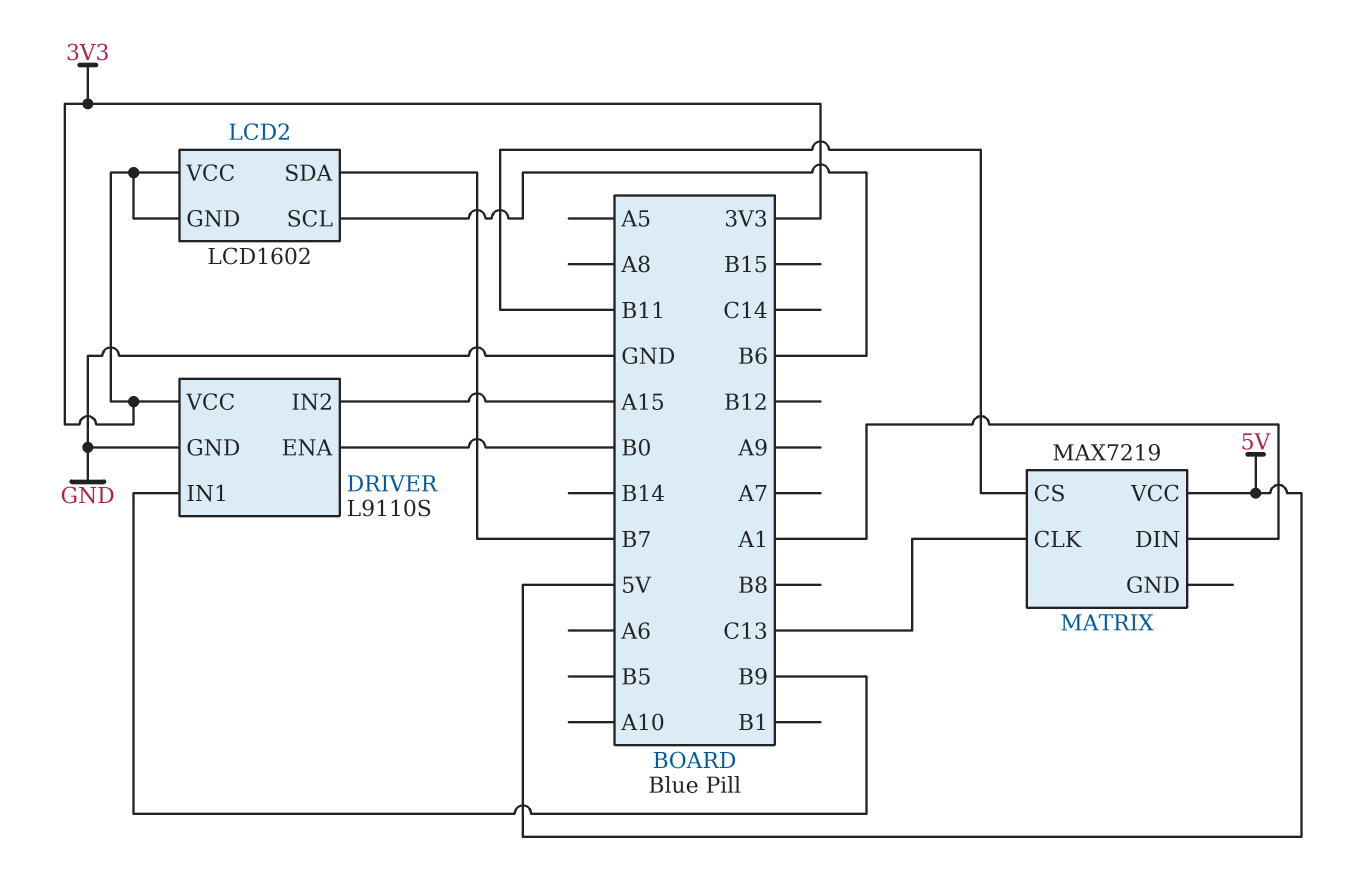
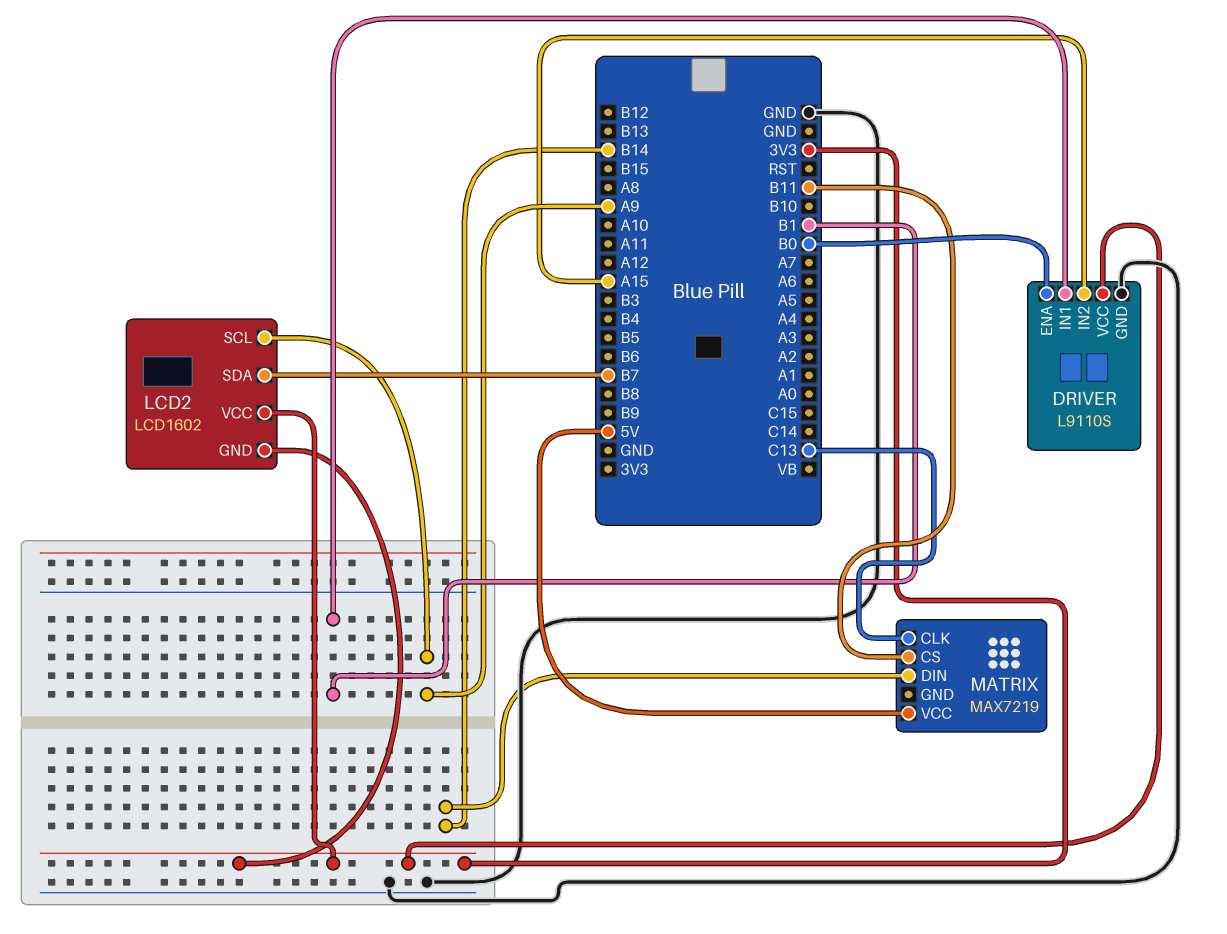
DRIVER pin IN1: B9 -> B1
LCD2 pin SCL: B6 -> A9
MATRIX pin DIN: A1 -> B14

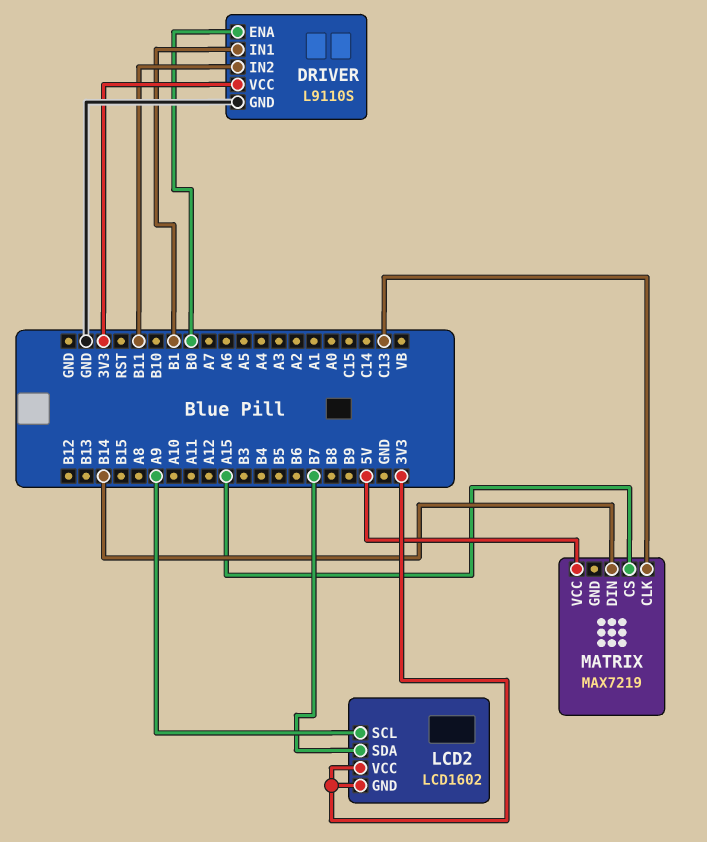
DRIVER pin IN2: A15 -> B11
MATRIX pin CS: B11 -> A15

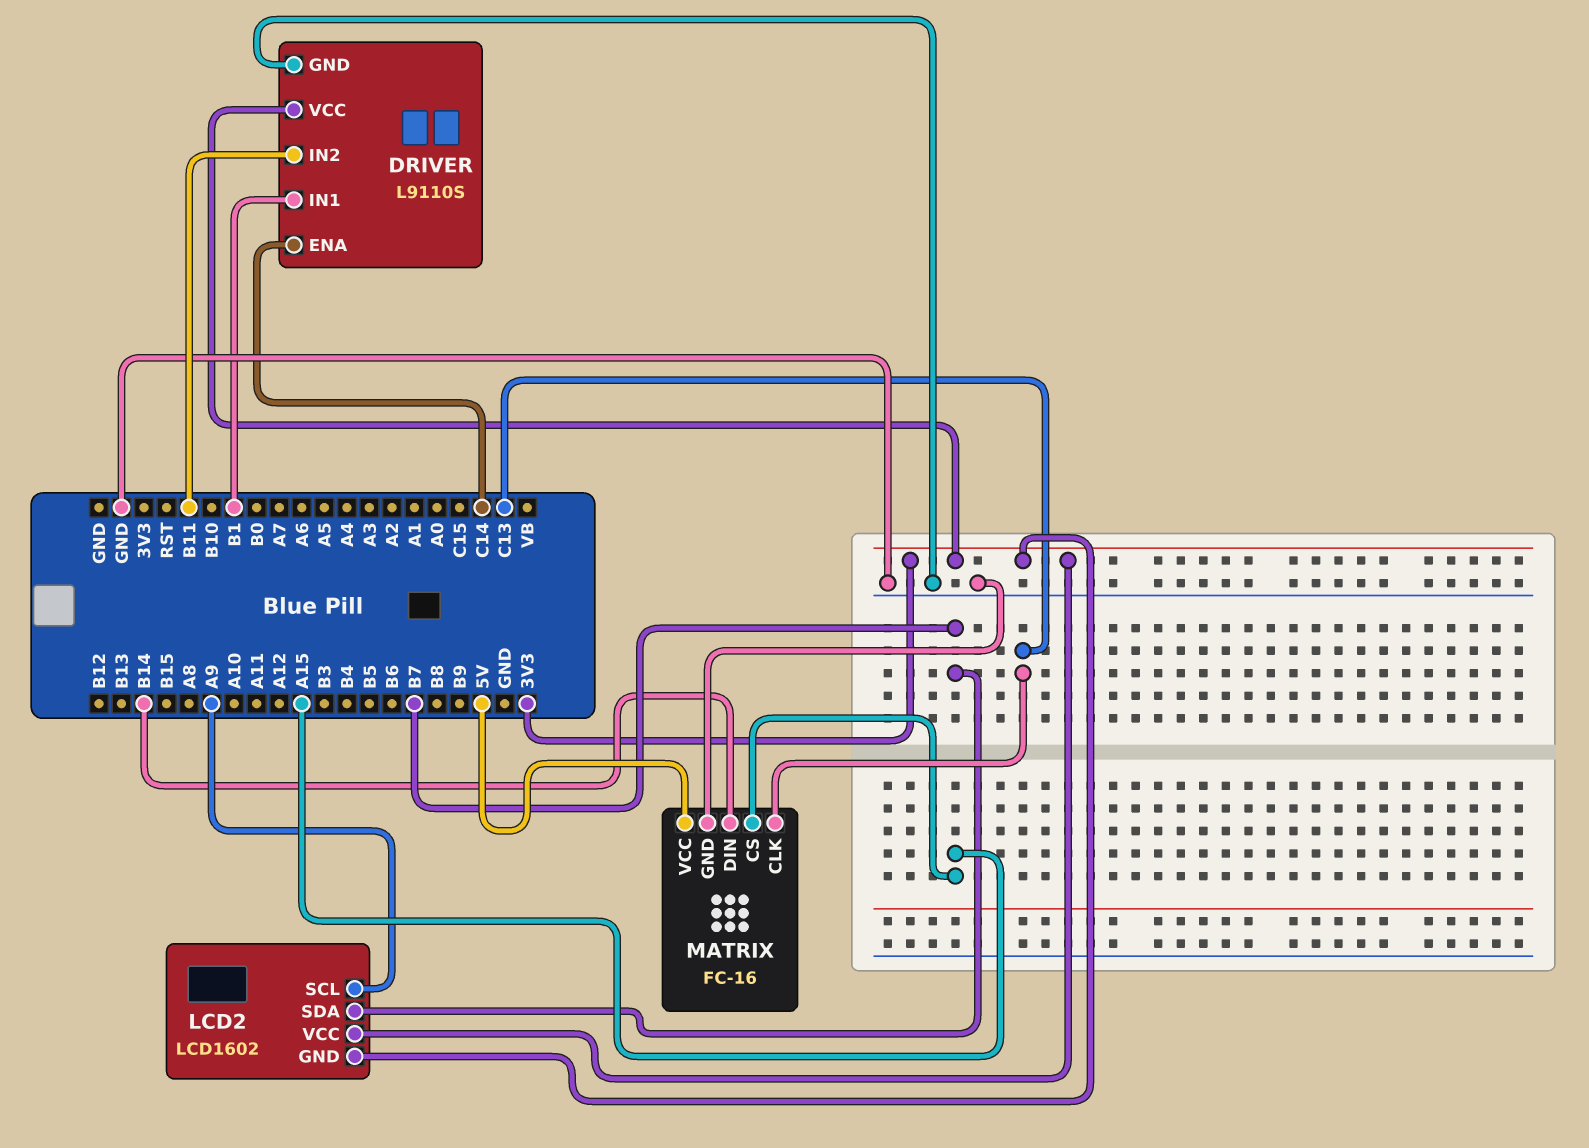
DRIVER pin ENA: B0 -> C14
MATRIX: MAX7219 -> FC-16
MATRIX pin GND: none -> GND

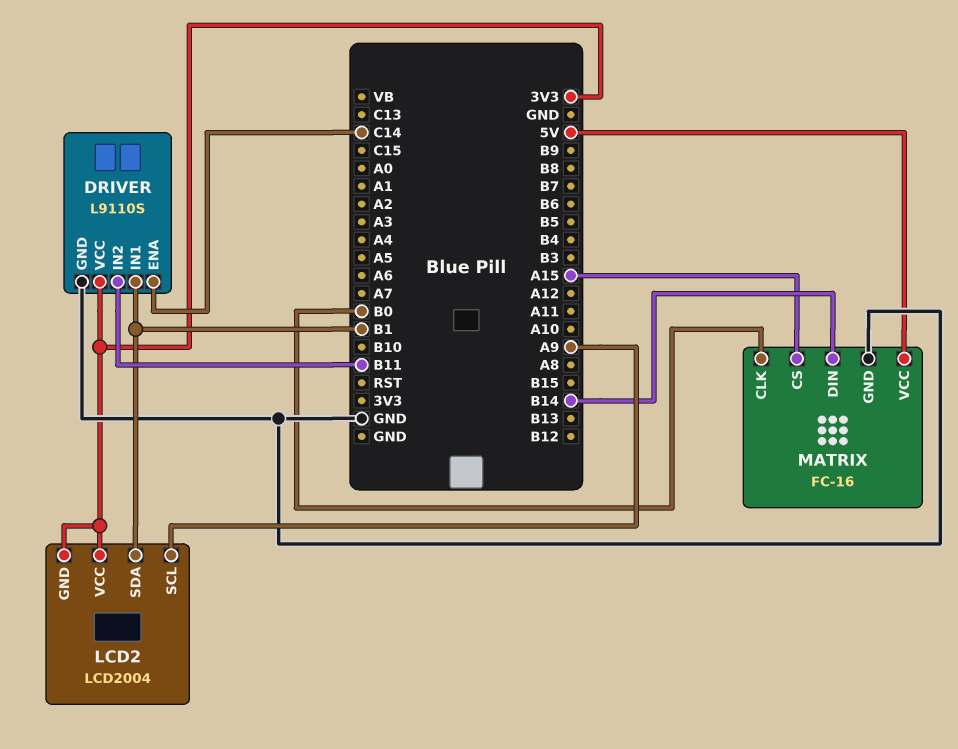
LCD2: LCD1602 -> LCD2004
LCD2 pin SDA: B7 -> B1
MATRIX pin CLK: C13 -> B0

